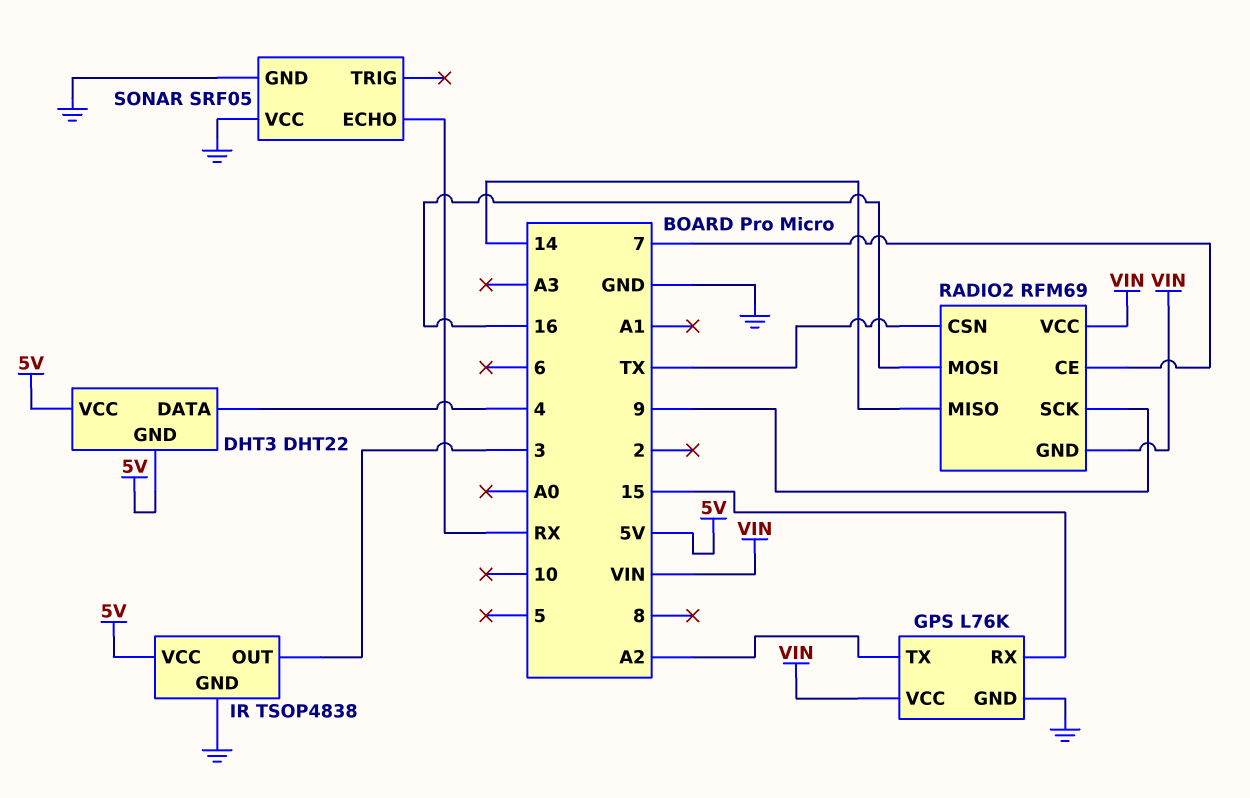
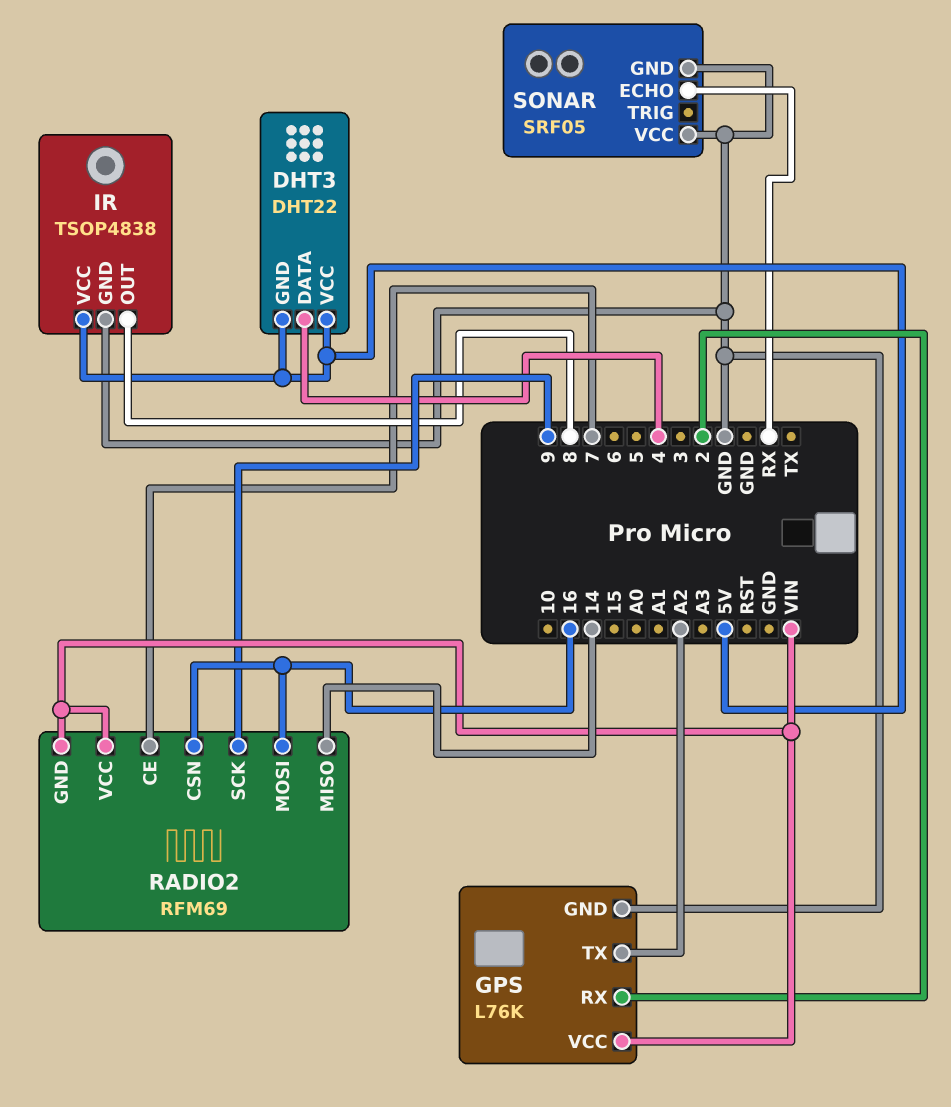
GPS pin RX: 15 -> 2
IR pin OUT: 3 -> 8
RADIO2 pin CSN: TX -> 16

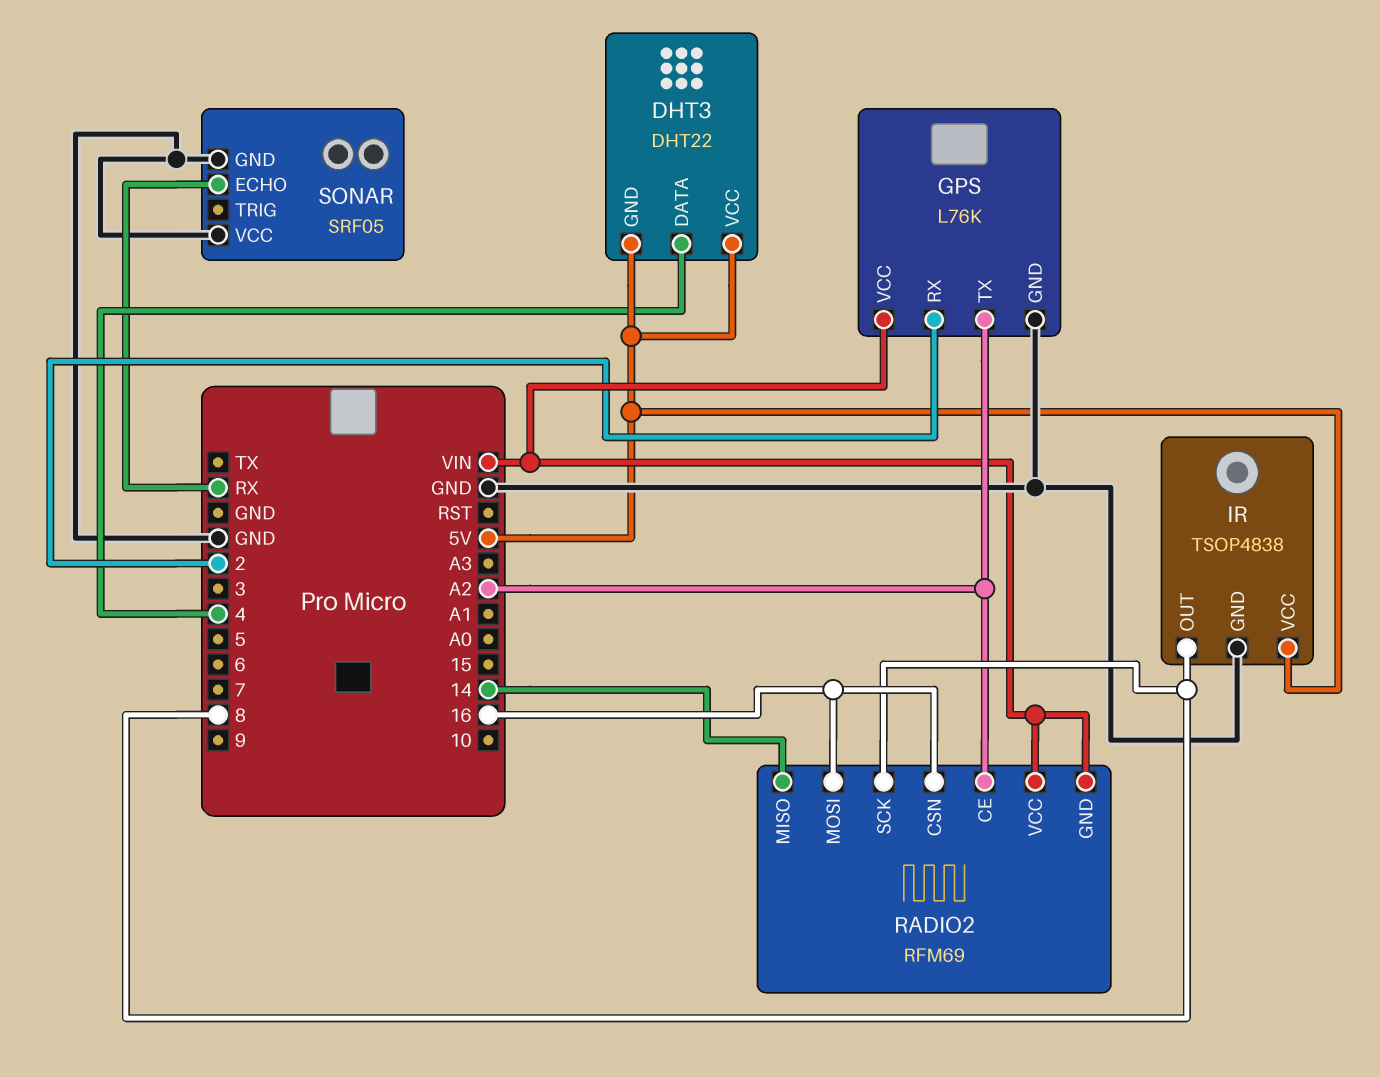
RADIO2 pin CE: 7 -> A2
RADIO2 pin SCK: 9 -> 8

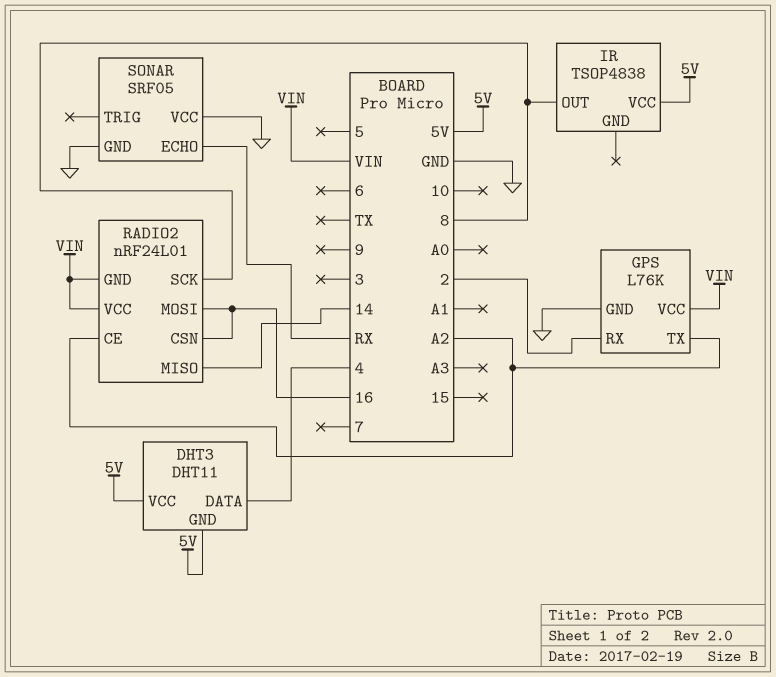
DHT3: DHT22 -> DHT11
IR pin GND: GND -> none
RADIO2: RFM69 -> nRF24L01

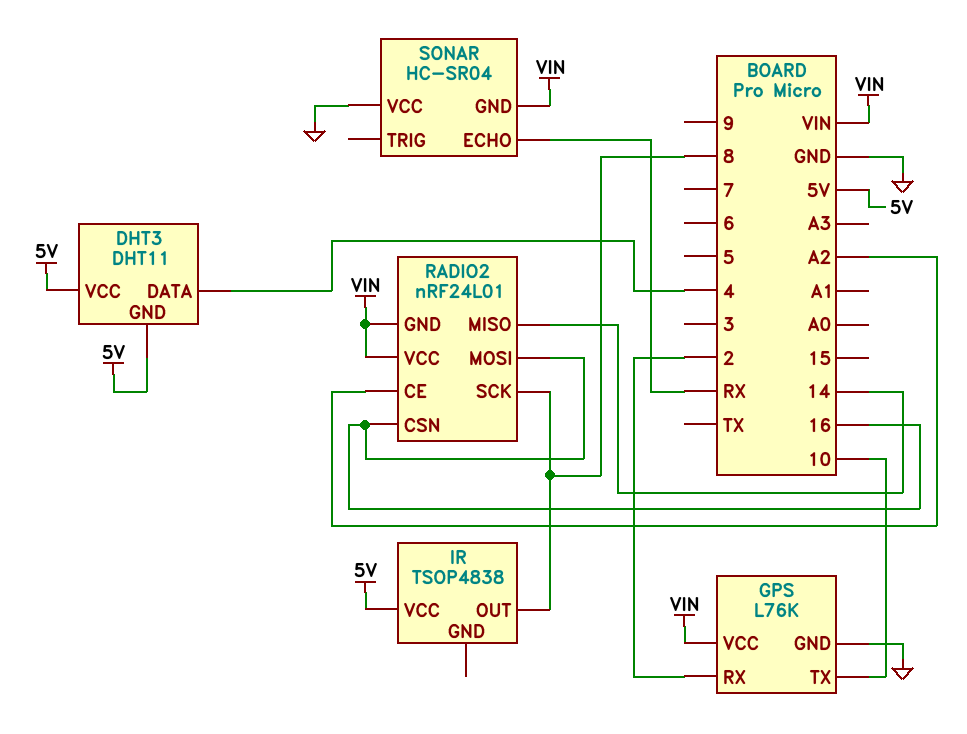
GPS pin TX: A2 -> 10
SONAR: SRF05 -> HC-SR04
SONAR pin GND: GND -> VIN

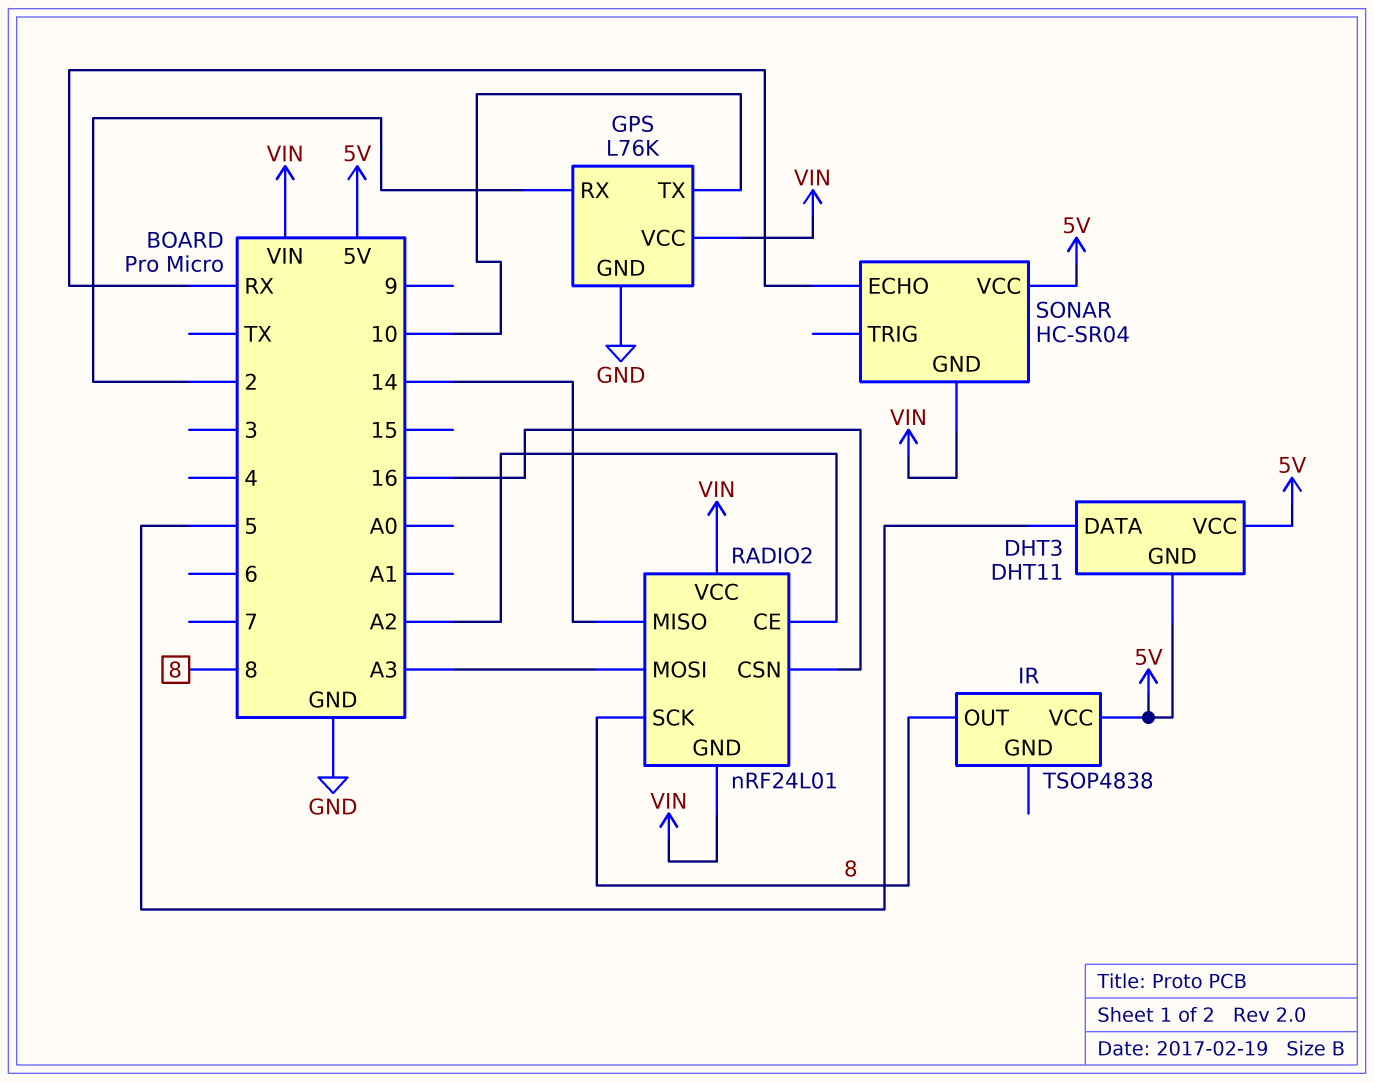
DHT3 pin DATA: 4 -> 5
RADIO2 pin MOSI: 16 -> A3
SONAR pin VCC: GND -> 5V

